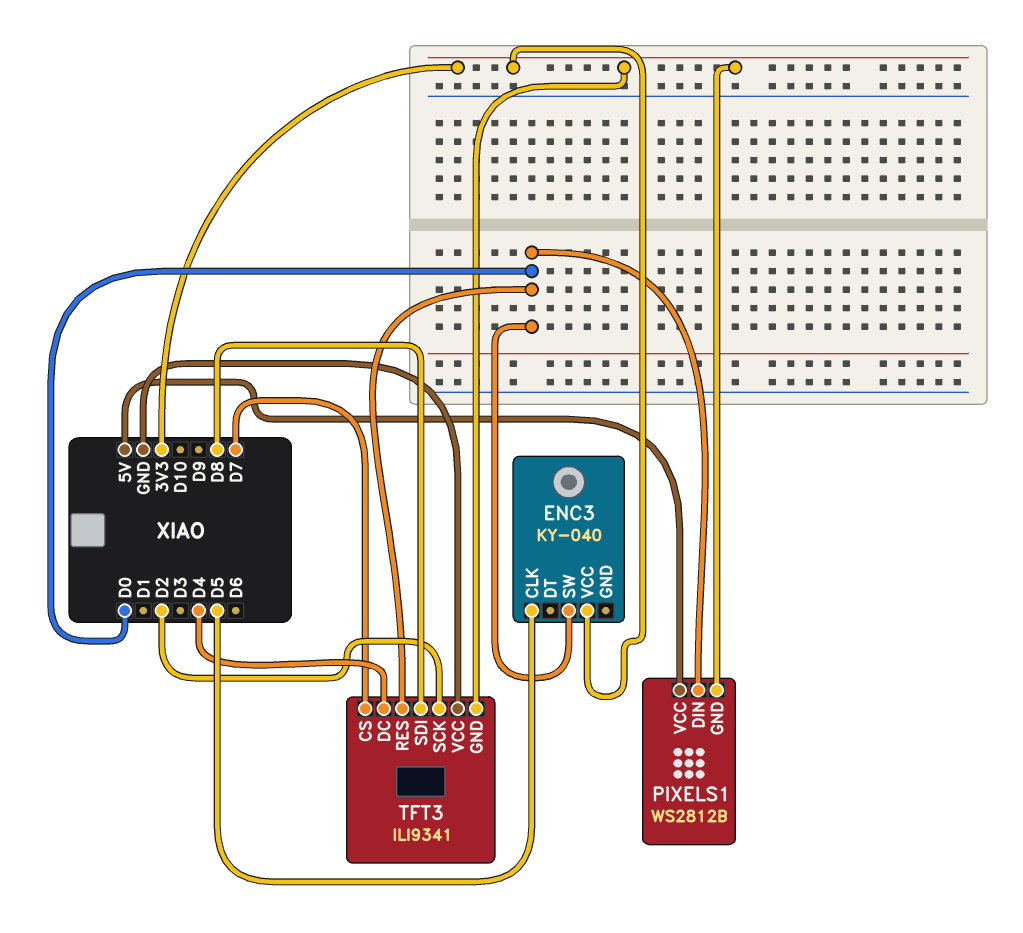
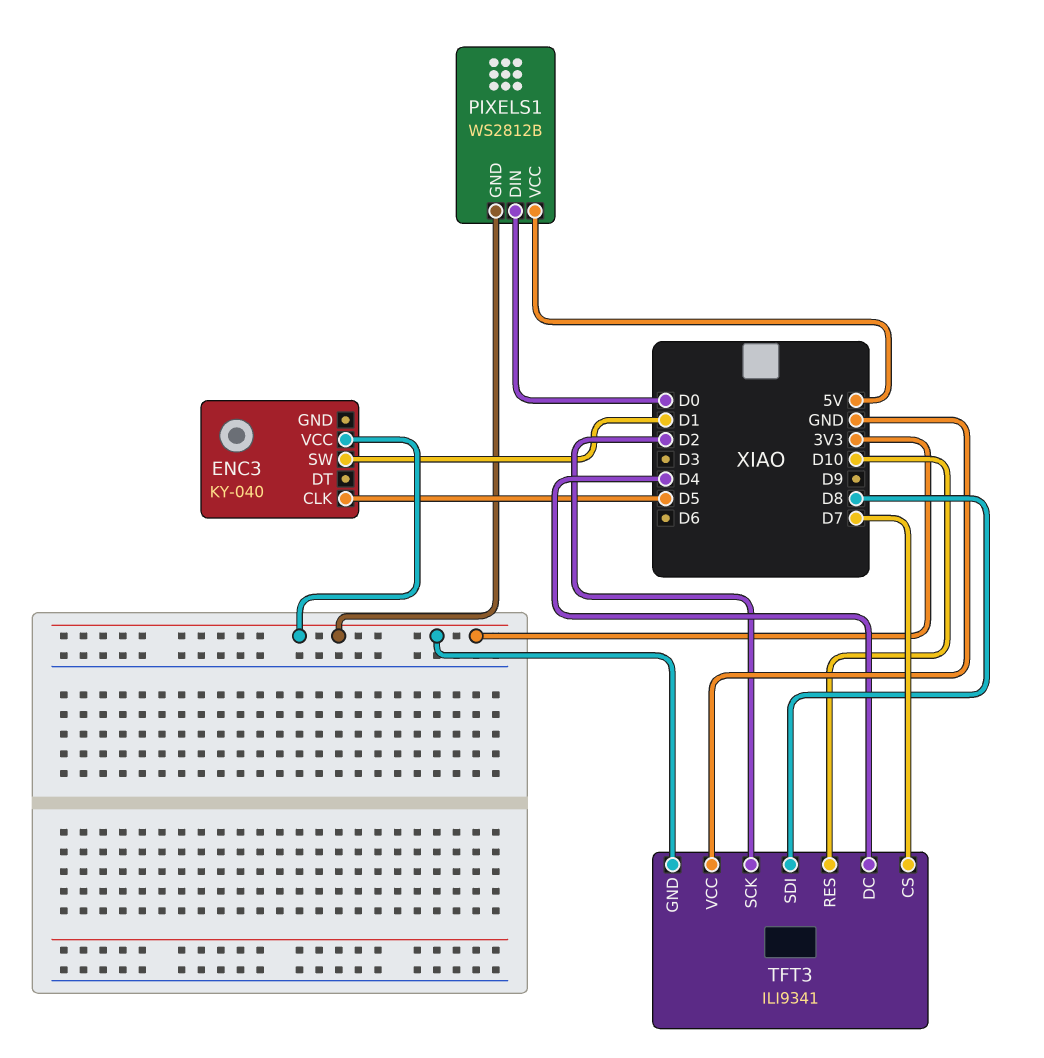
ENC3 pin SW: D0 -> D1
TFT3 pin RES: D0 -> D10

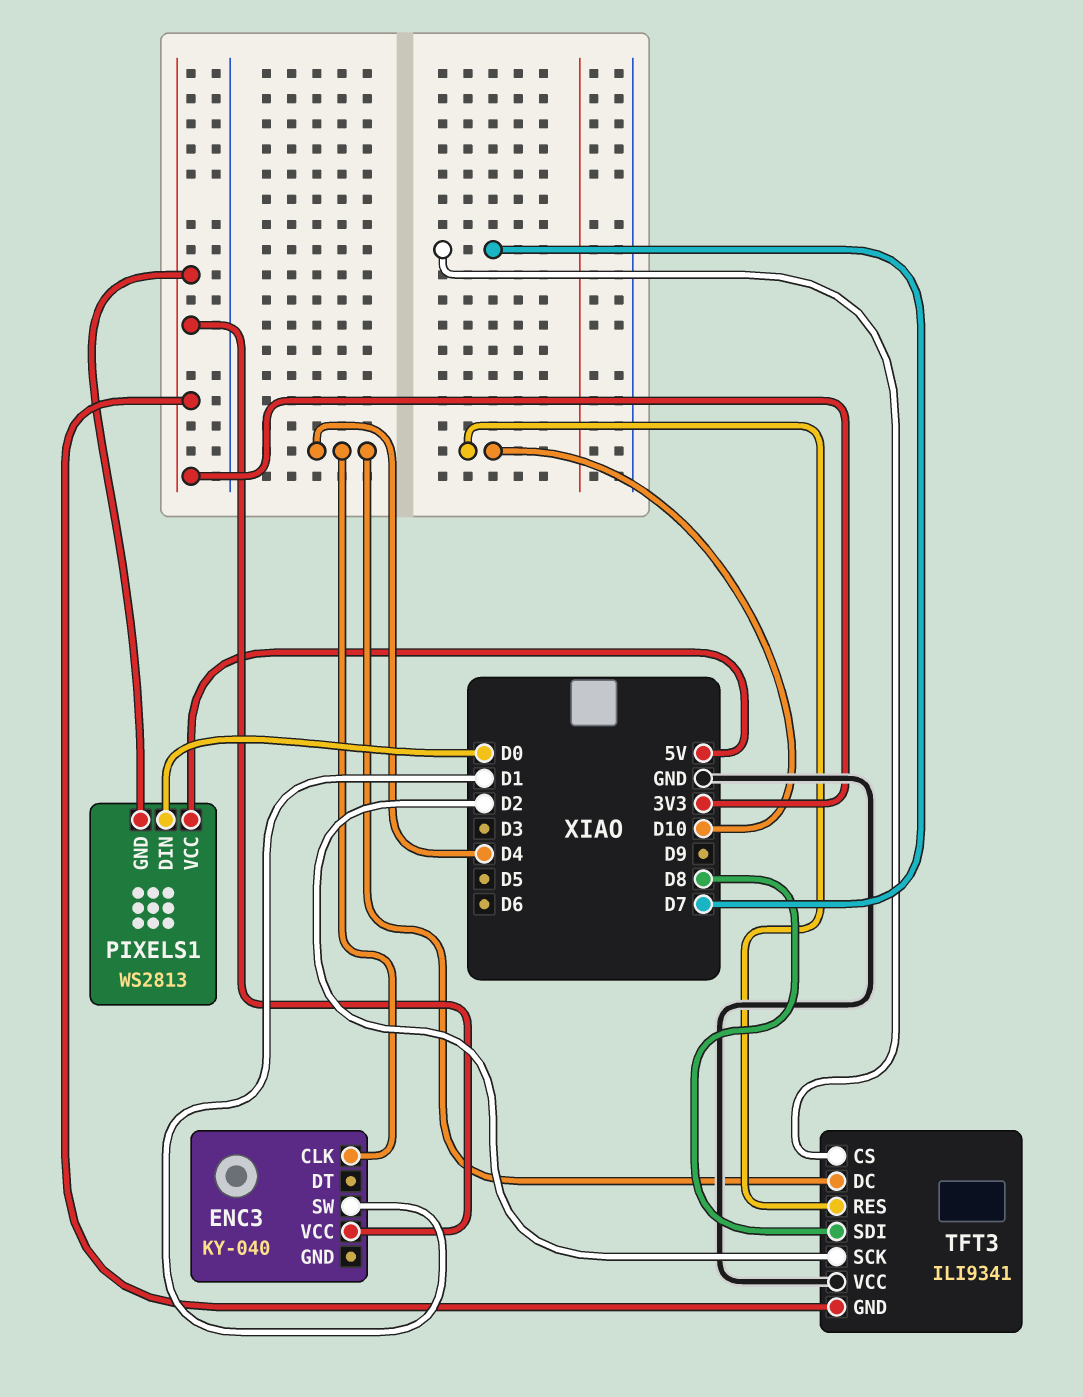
ENC3 pin CLK: D5 -> D4
PIXELS1: WS2812B -> WS2813

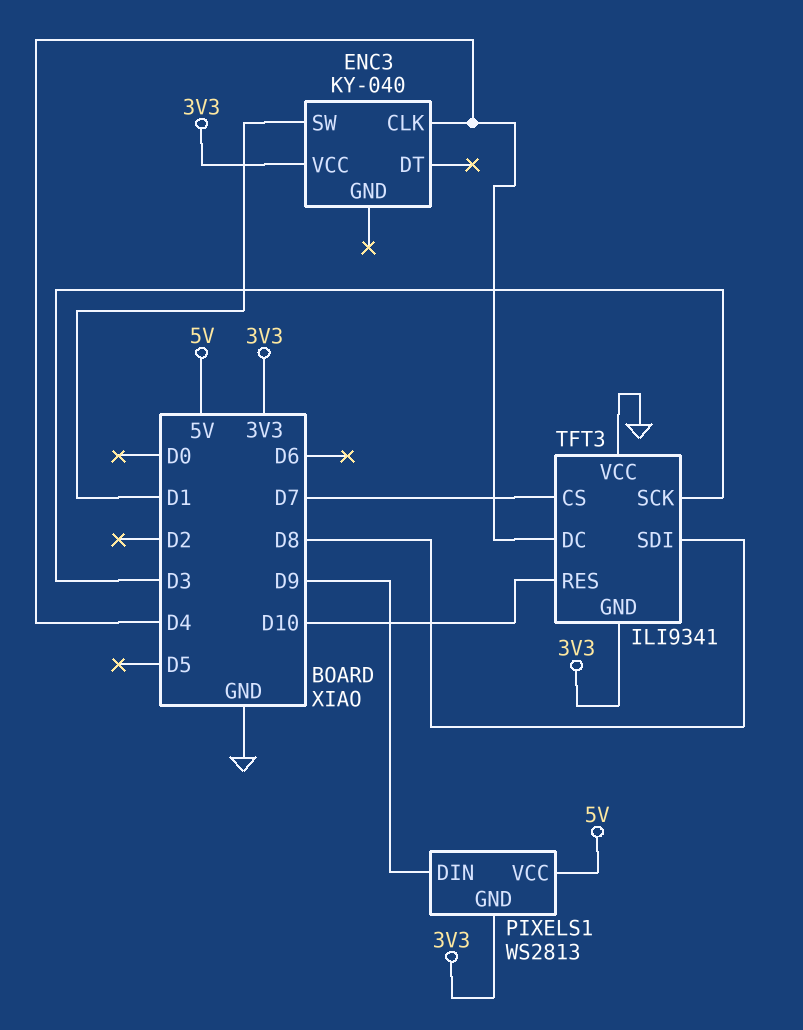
PIXELS1 pin DIN: D0 -> D9
TFT3 pin SCK: D2 -> D3

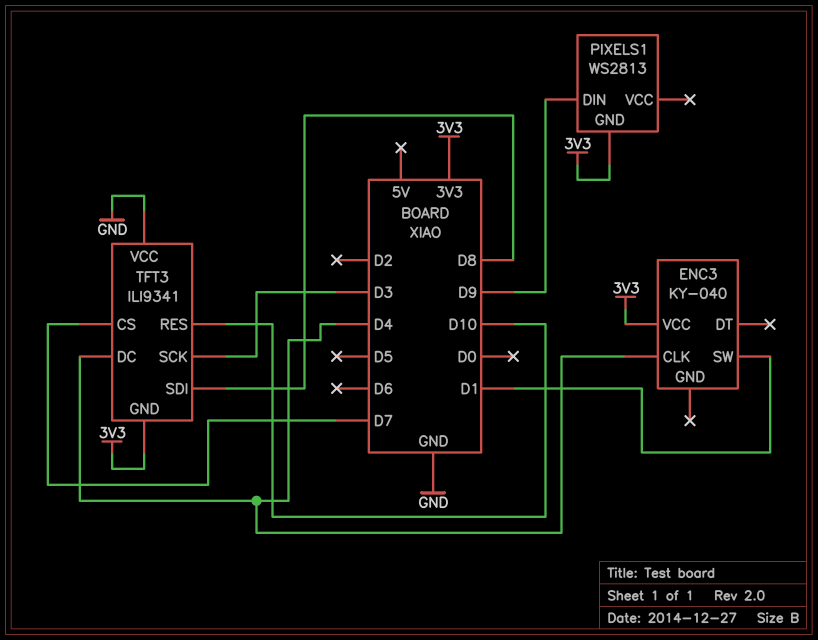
PIXELS1 pin VCC: 5V -> none

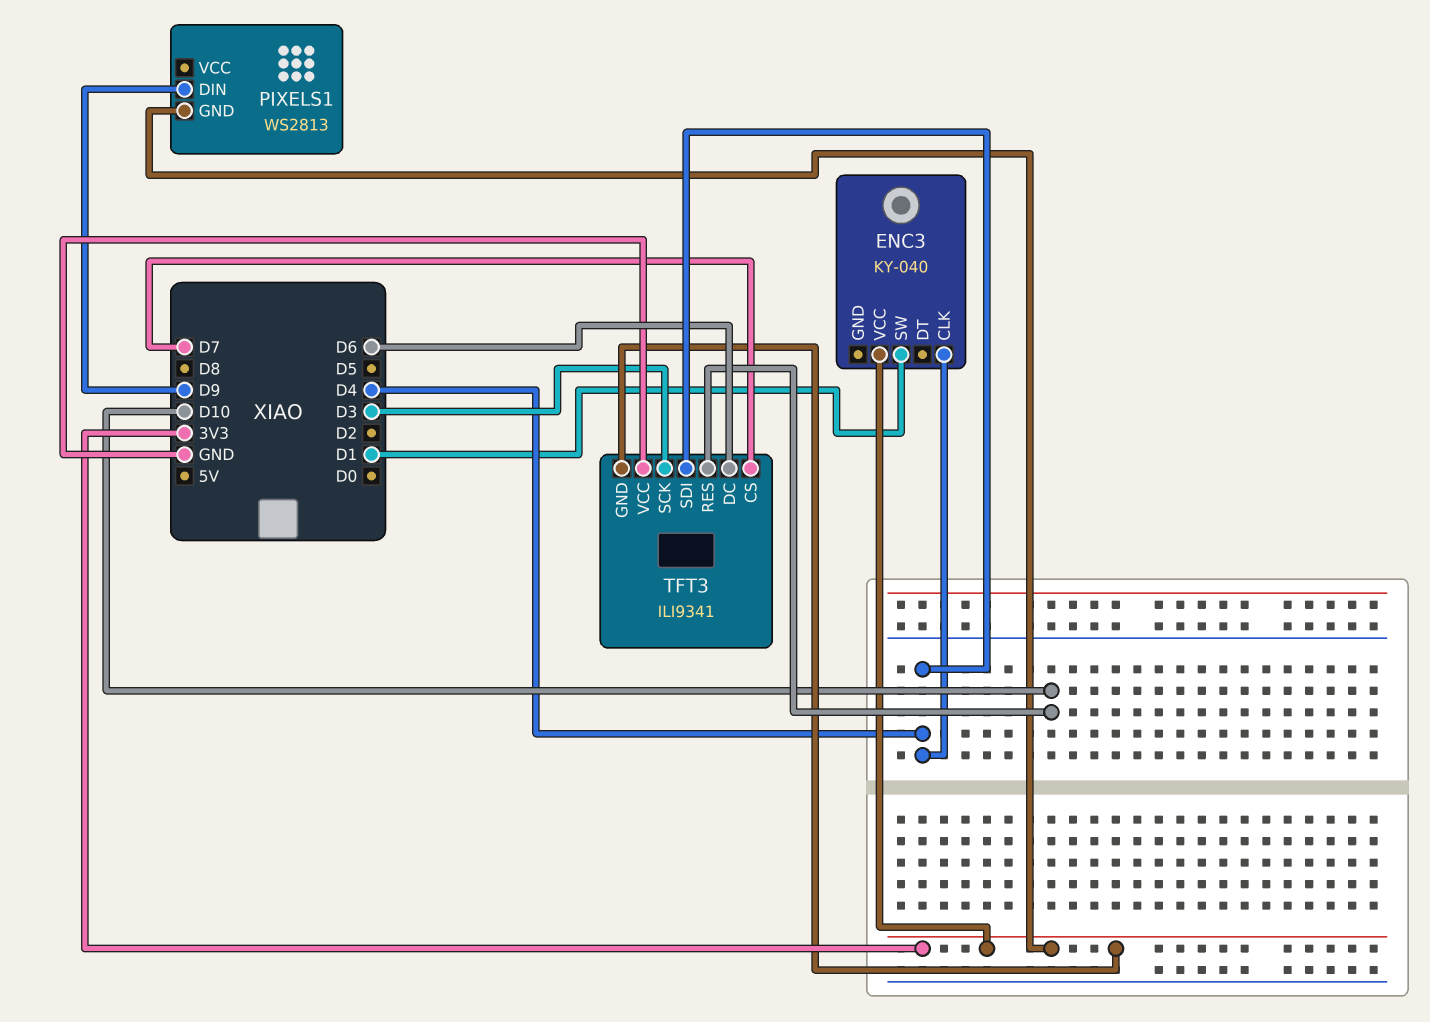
TFT3 pin DC: D4 -> D6
TFT3 pin SDI: D8 -> D4

